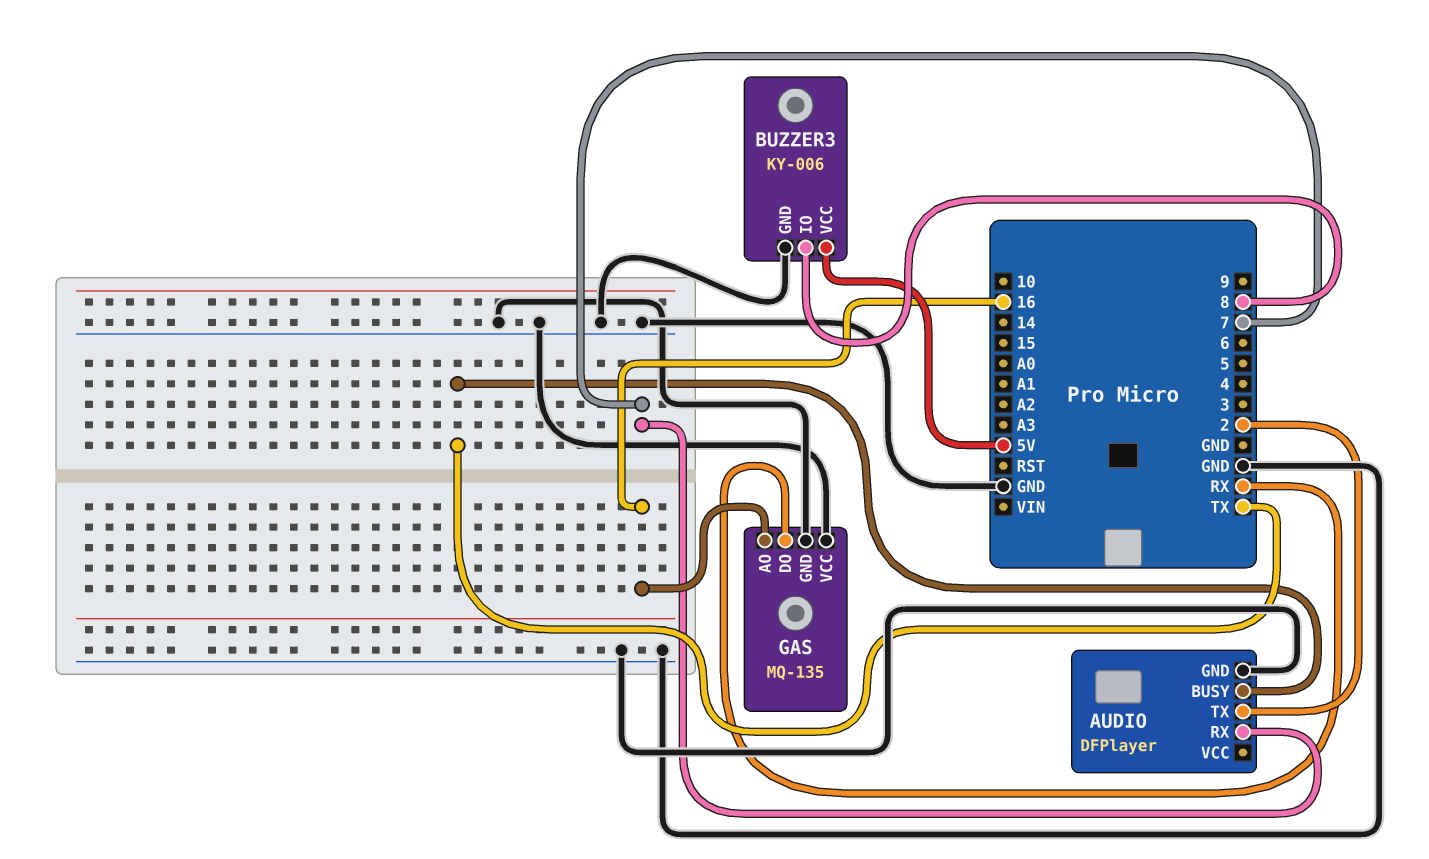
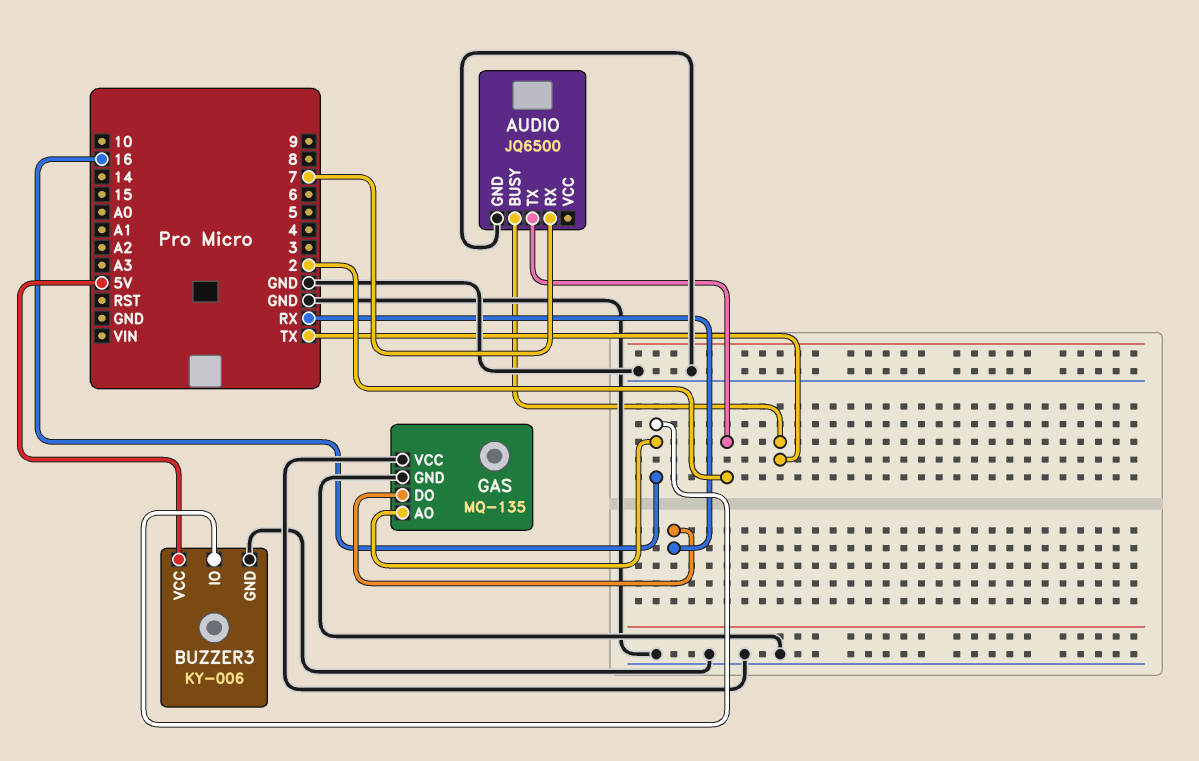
AUDIO: DFPlayer -> JQ6500
BUZZER3 pin IO: 8 -> 16

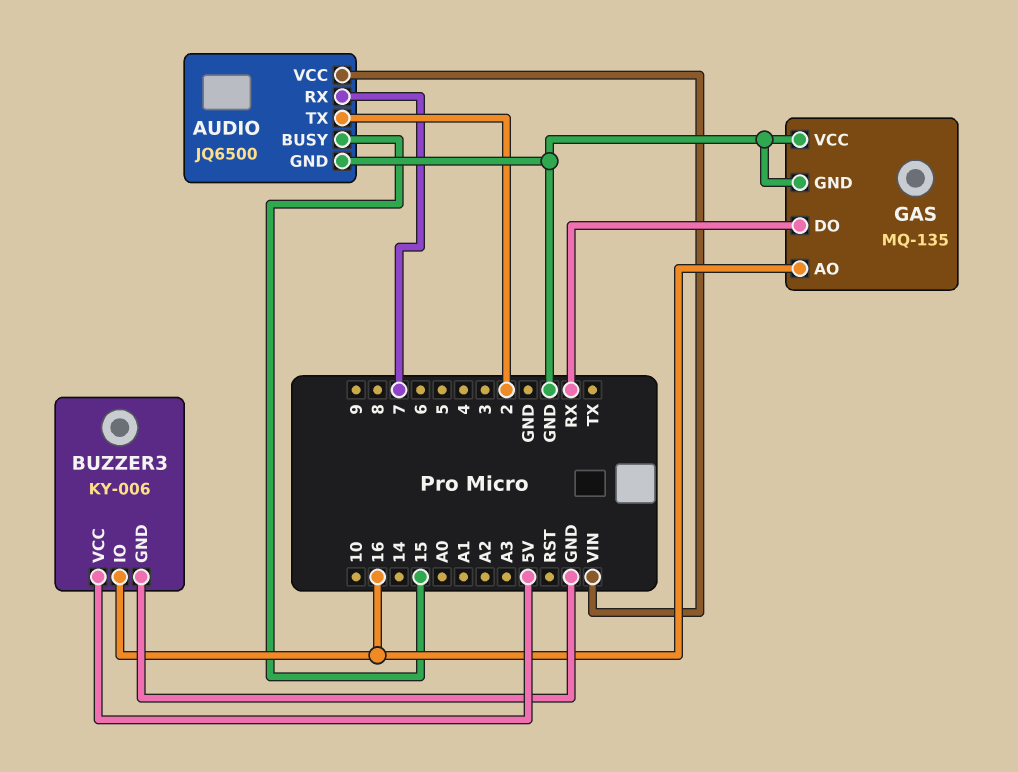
AUDIO pin BUSY: TX -> 15
AUDIO pin VCC: none -> VIN

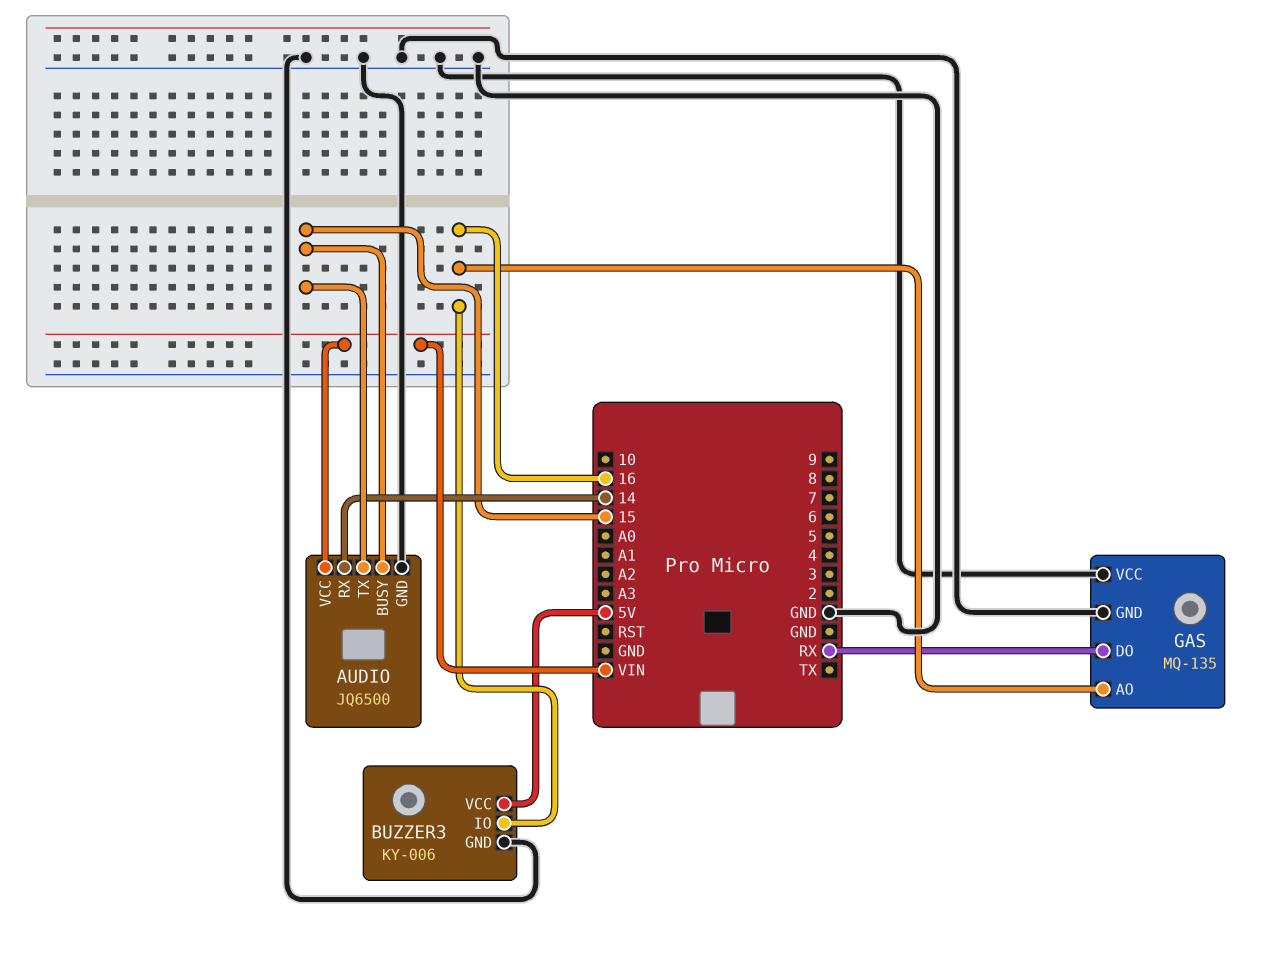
AUDIO pin RX: 7 -> 14
AUDIO pin TX: 2 -> 15

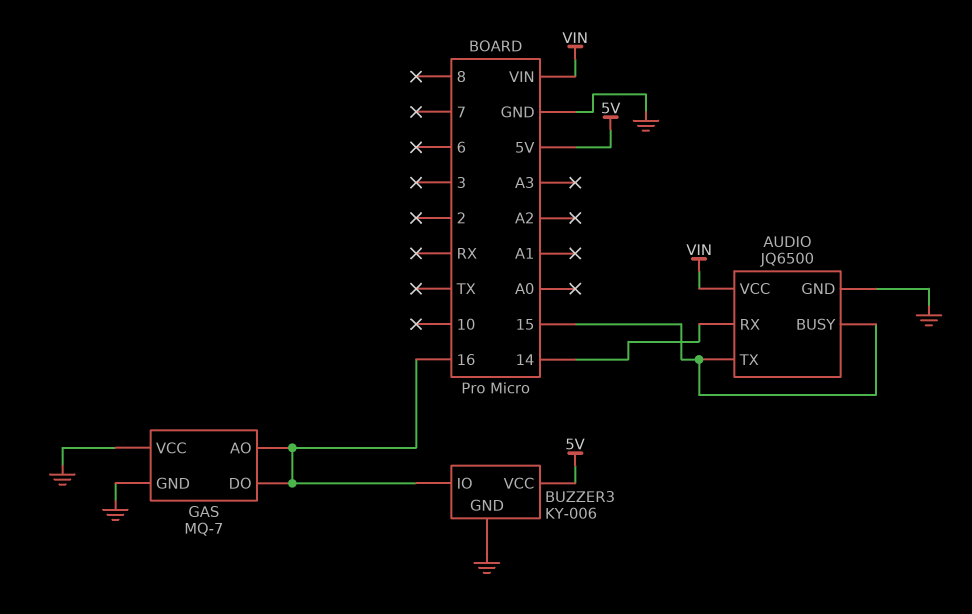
GAS: MQ-135 -> MQ-7
GAS pin DO: RX -> 16

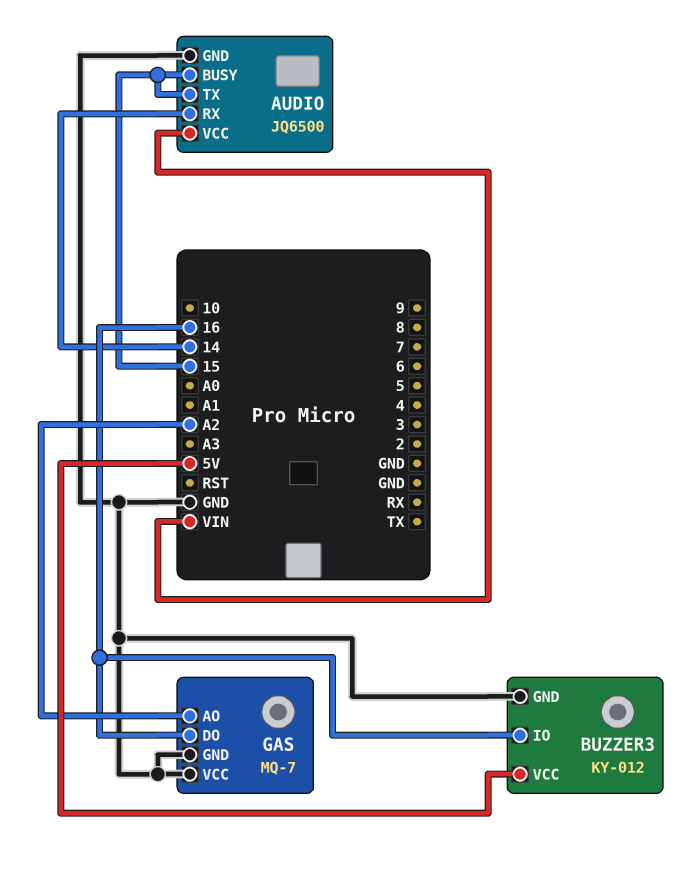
BUZZER3: KY-006 -> KY-012
GAS pin AO: 16 -> A2

